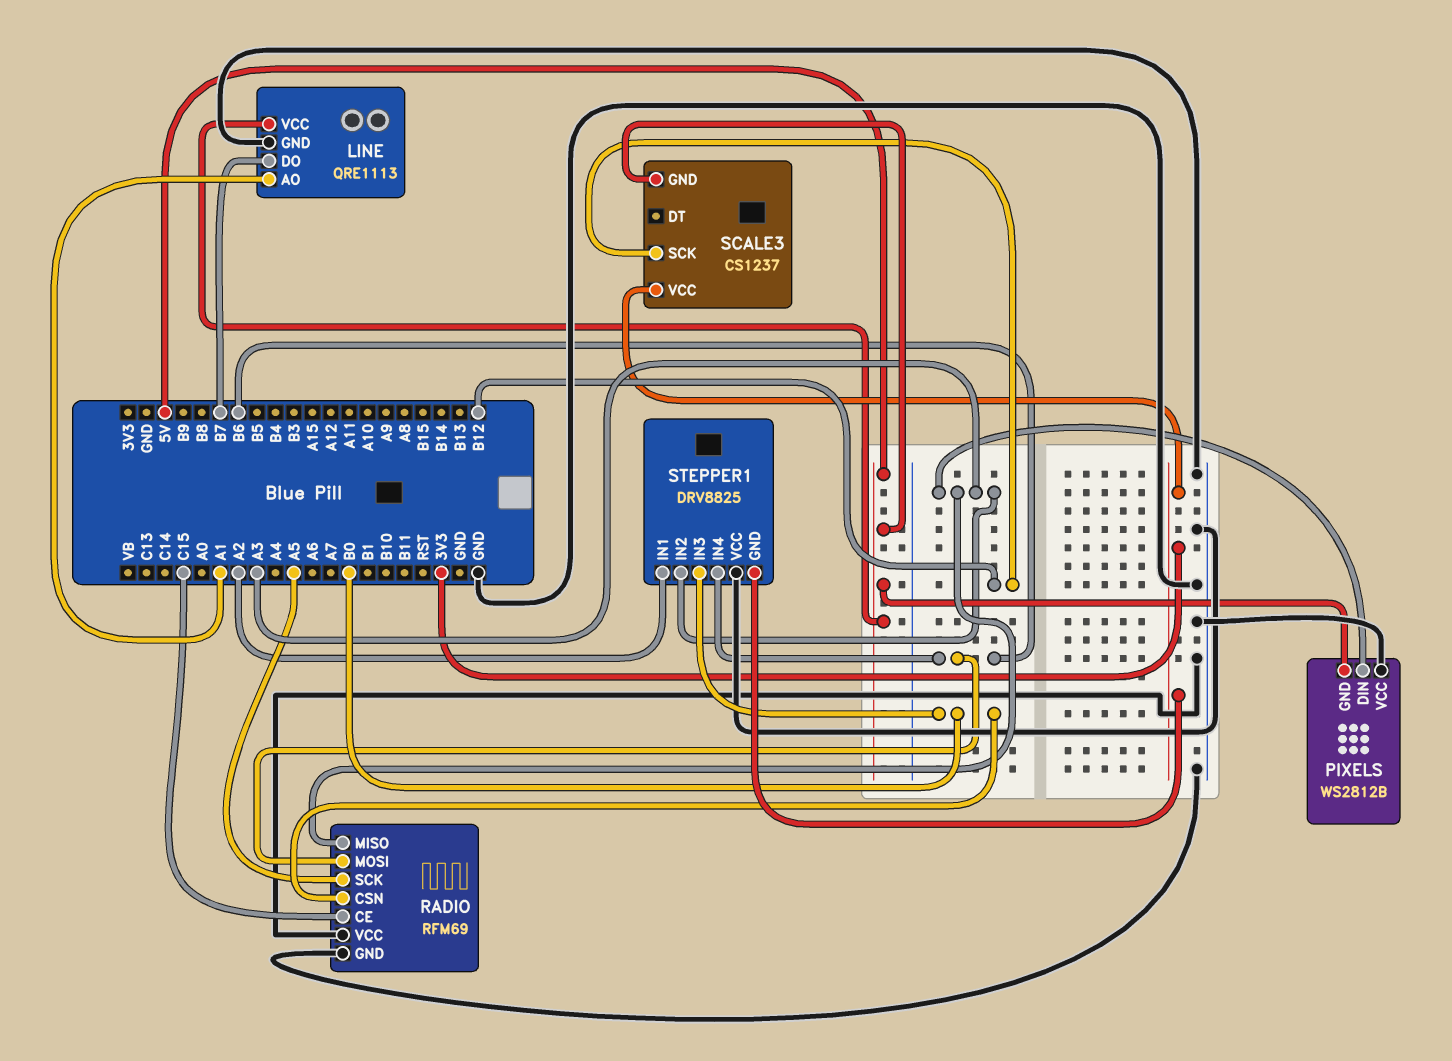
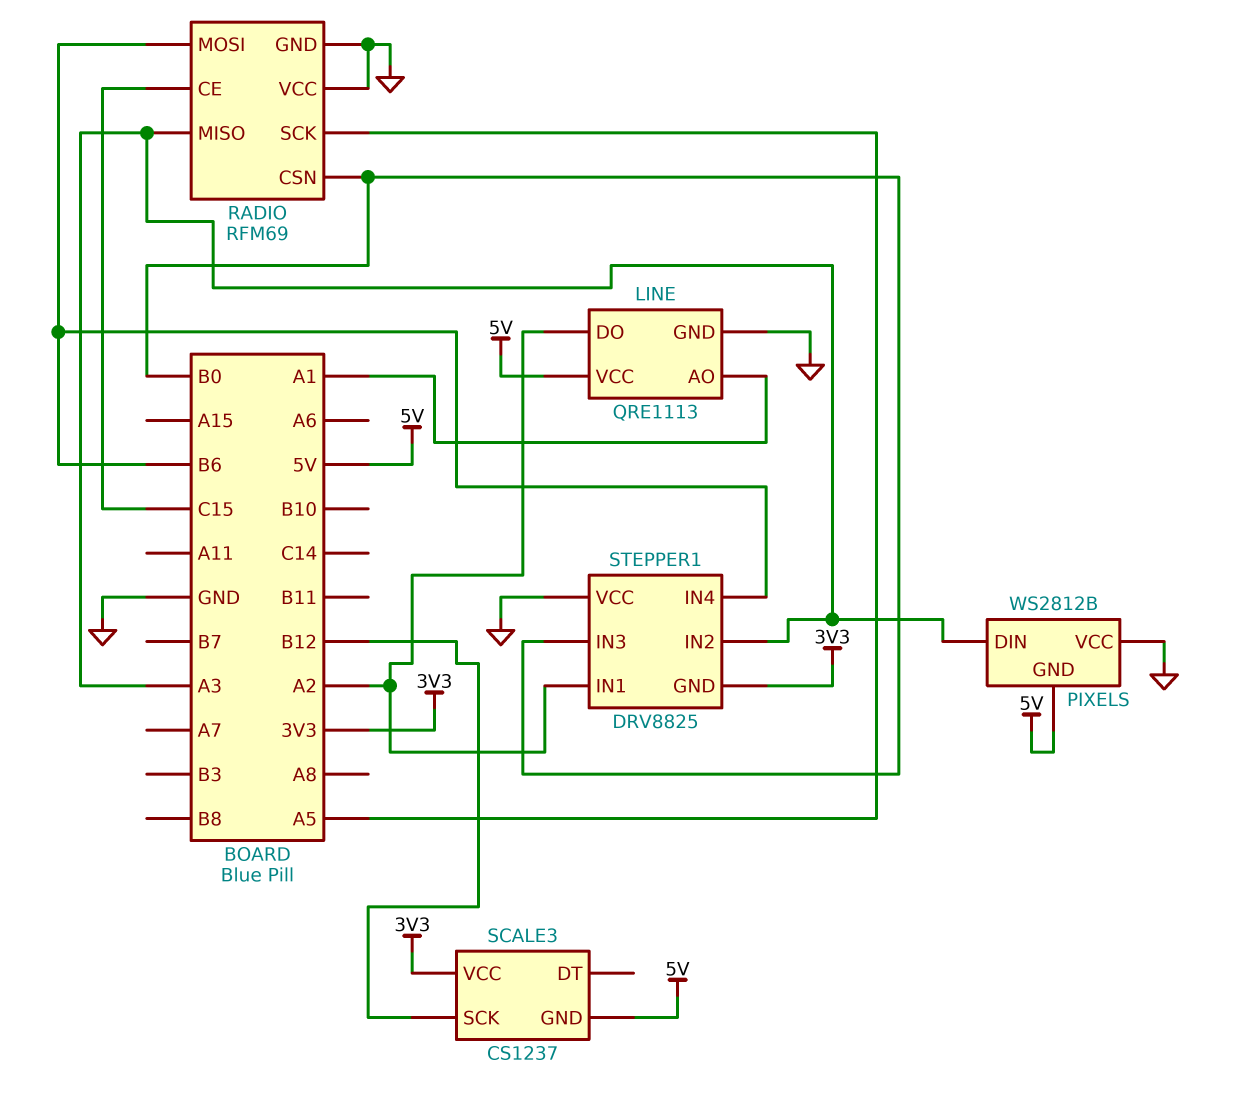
LINE pin DO: B7 -> A2

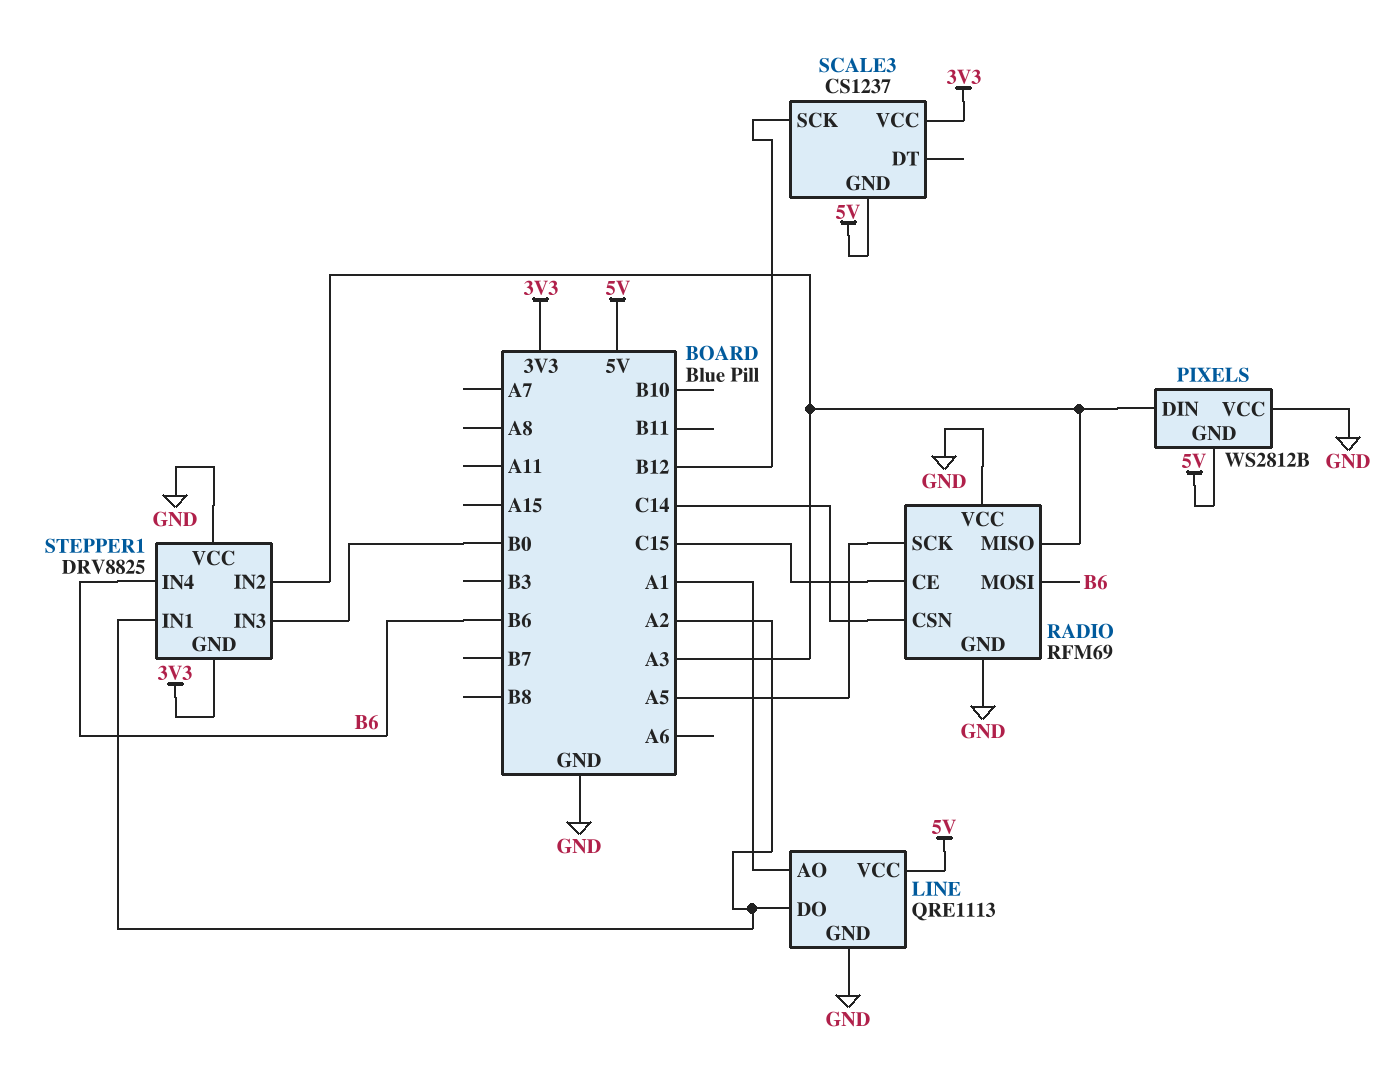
RADIO pin CSN: B0 -> C14

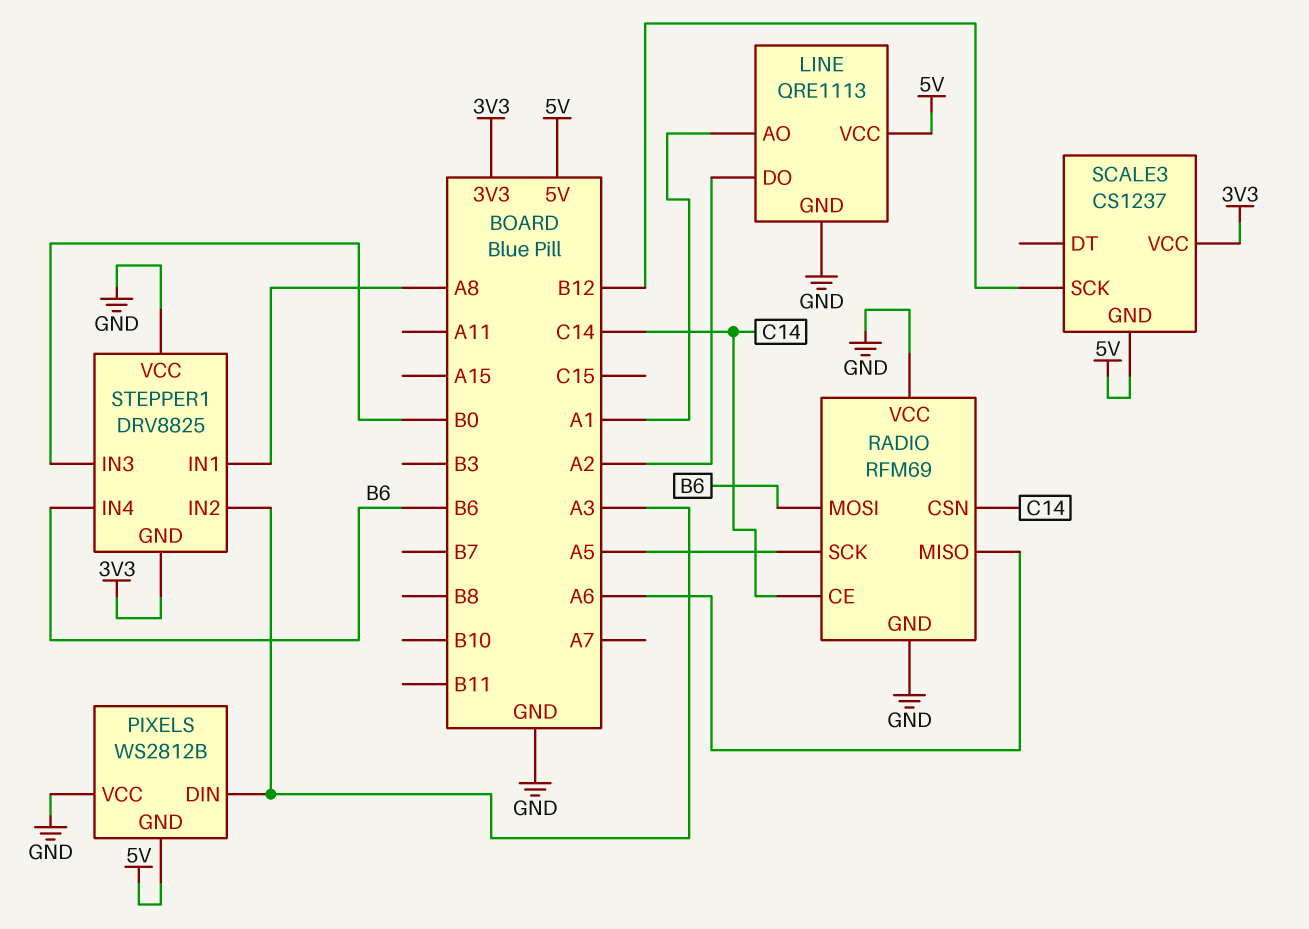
RADIO pin CE: C15 -> C14
RADIO pin MISO: A3 -> A6
STEPPER1 pin IN1: A2 -> A8

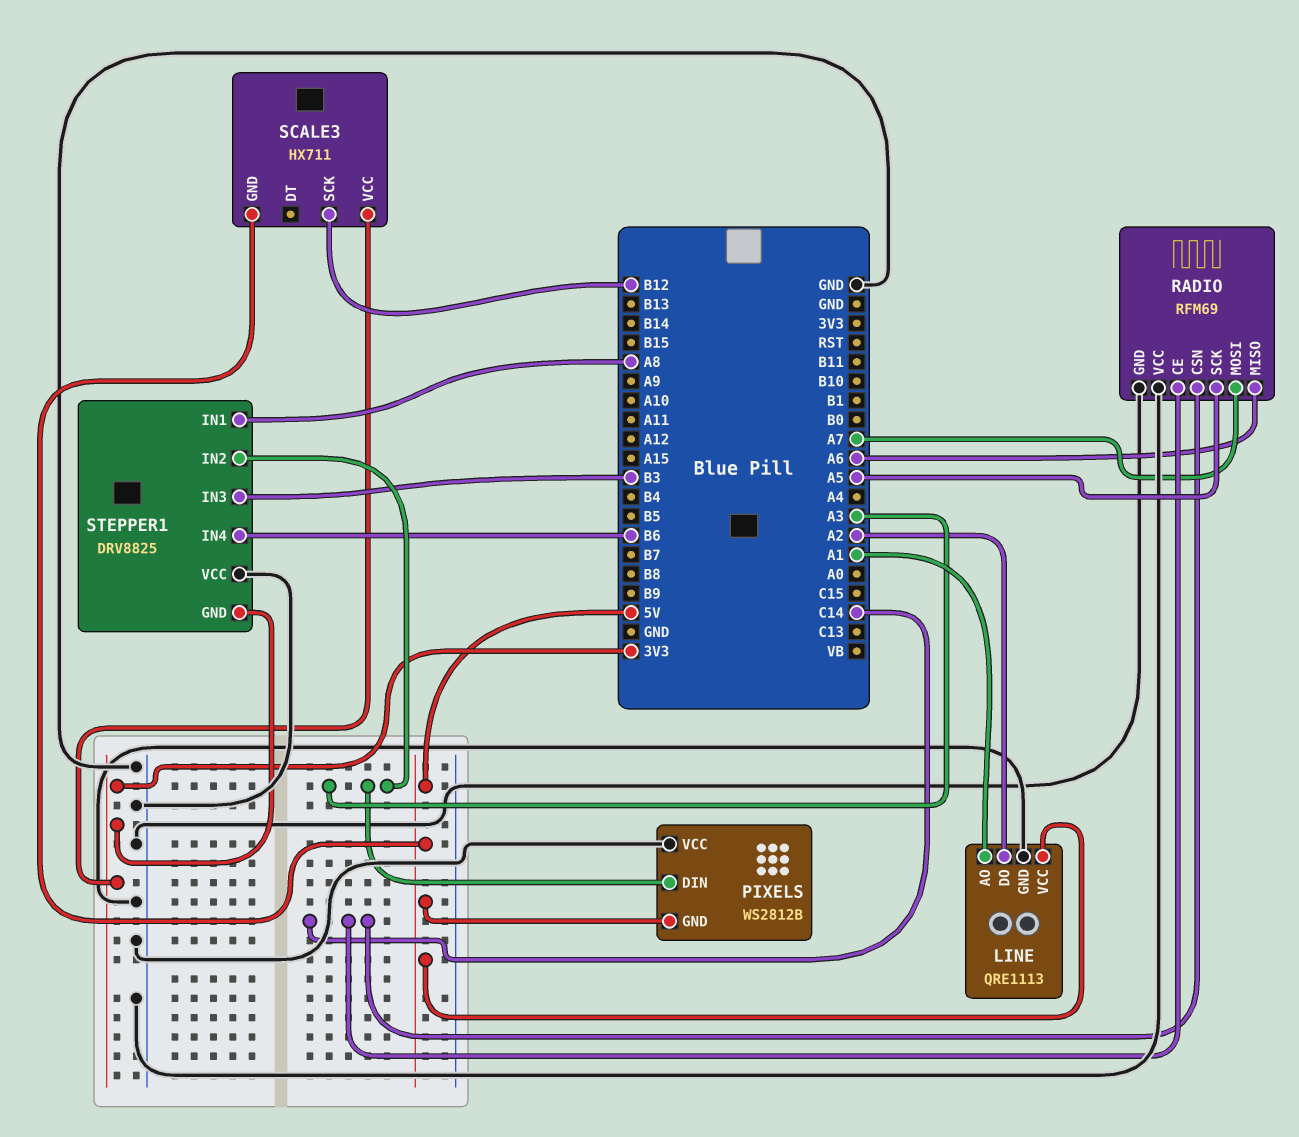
RADIO pin MOSI: B6 -> A7
SCALE3: CS1237 -> HX711
STEPPER1 pin IN3: B0 -> B3

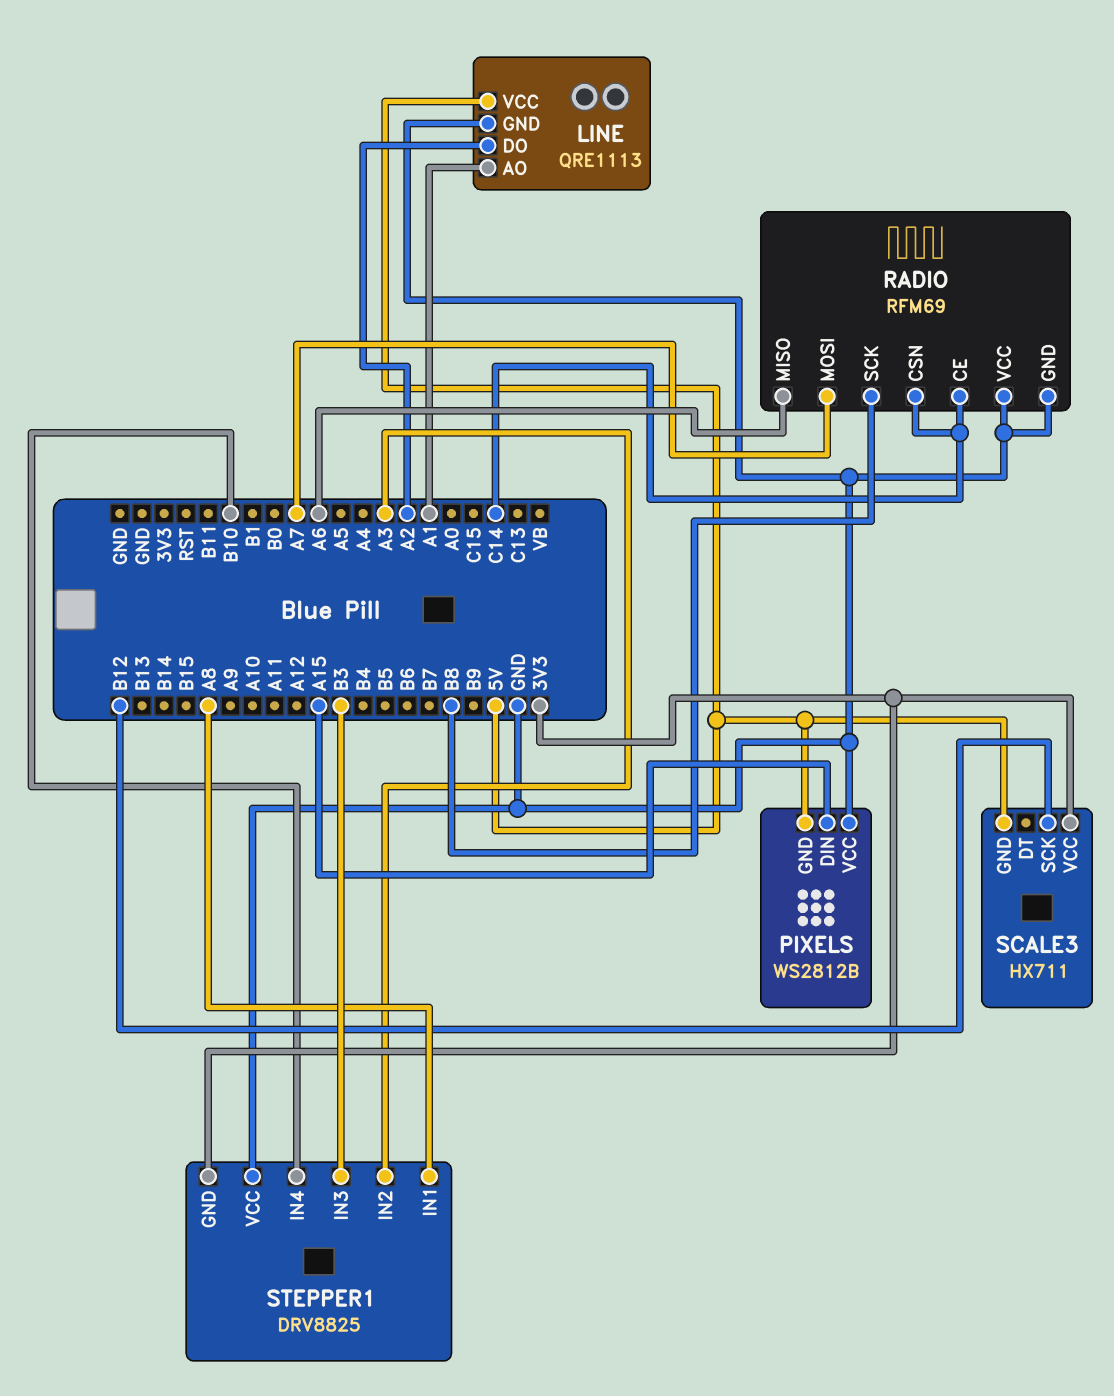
PIXELS pin DIN: A3 -> A15
RADIO pin SCK: A5 -> B8
STEPPER1 pin IN4: B6 -> B10

